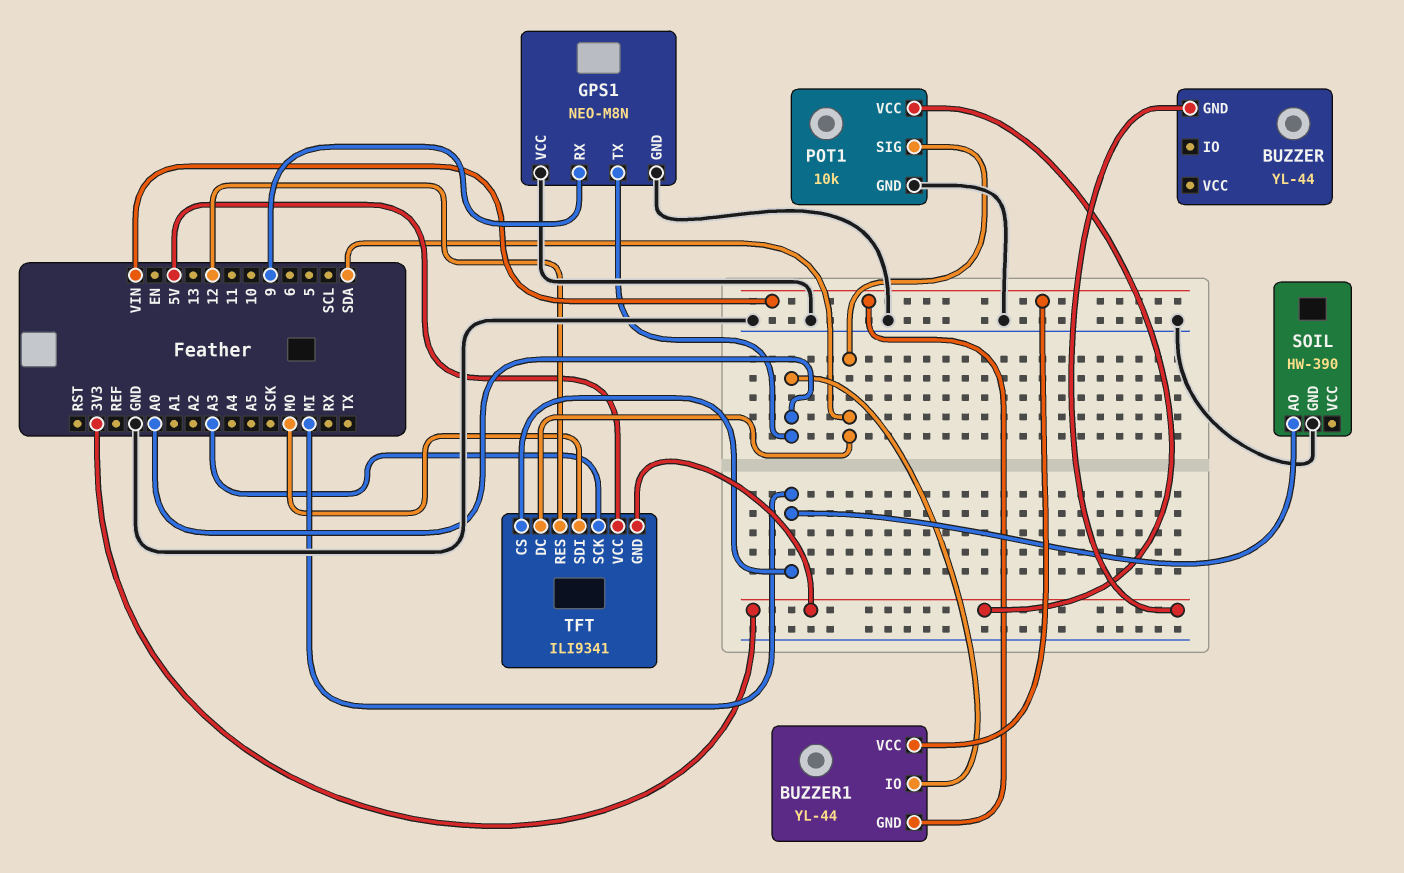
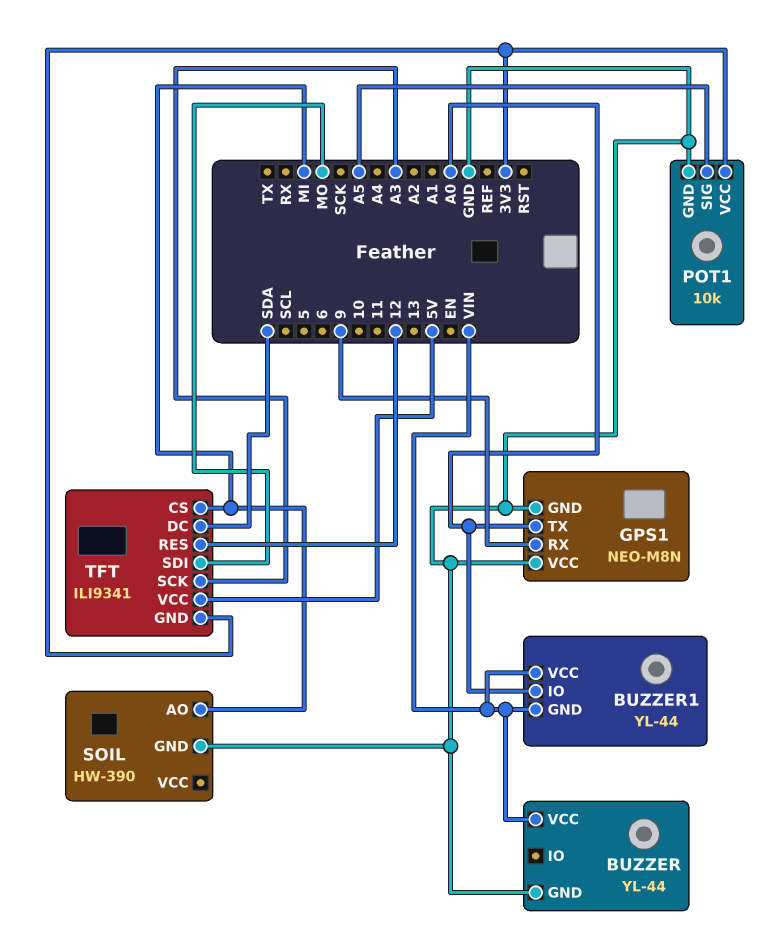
BUZZER pin GND: 3V3 -> GND
BUZZER pin VCC: none -> VIN
POT1 pin SIG: SDA -> A5

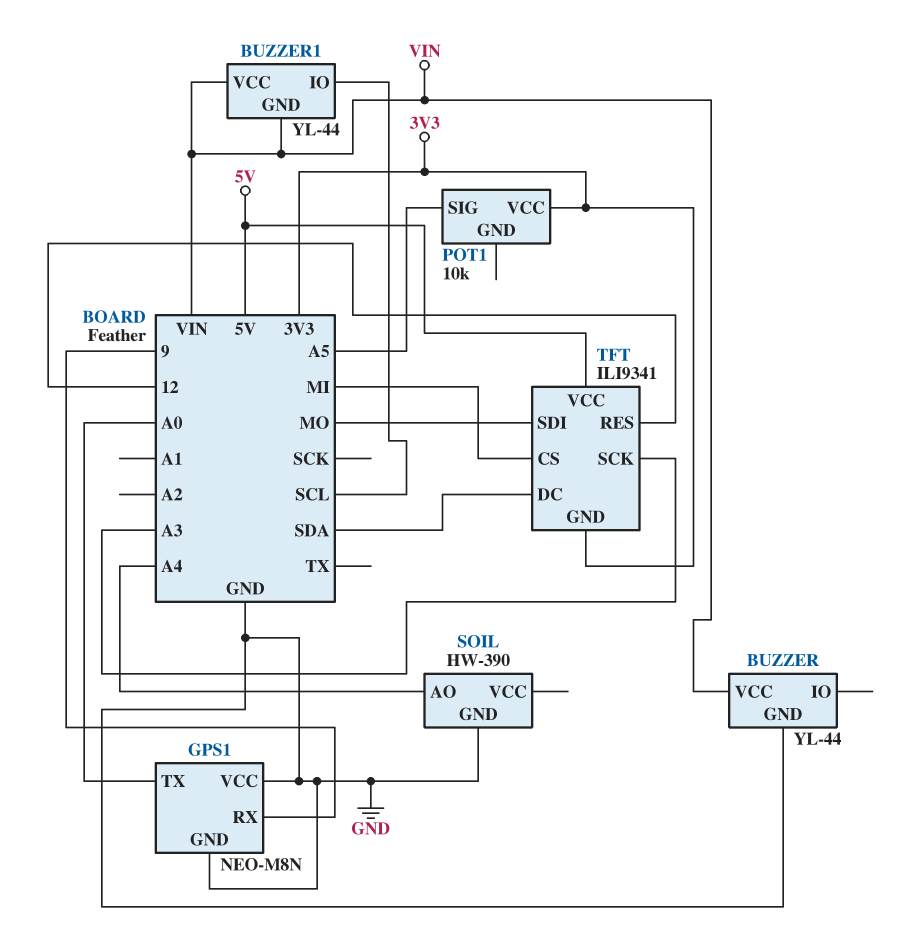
BUZZER1 pin IO: A0 -> SCL
POT1 pin GND: GND -> none
SOIL pin AO: MI -> A4

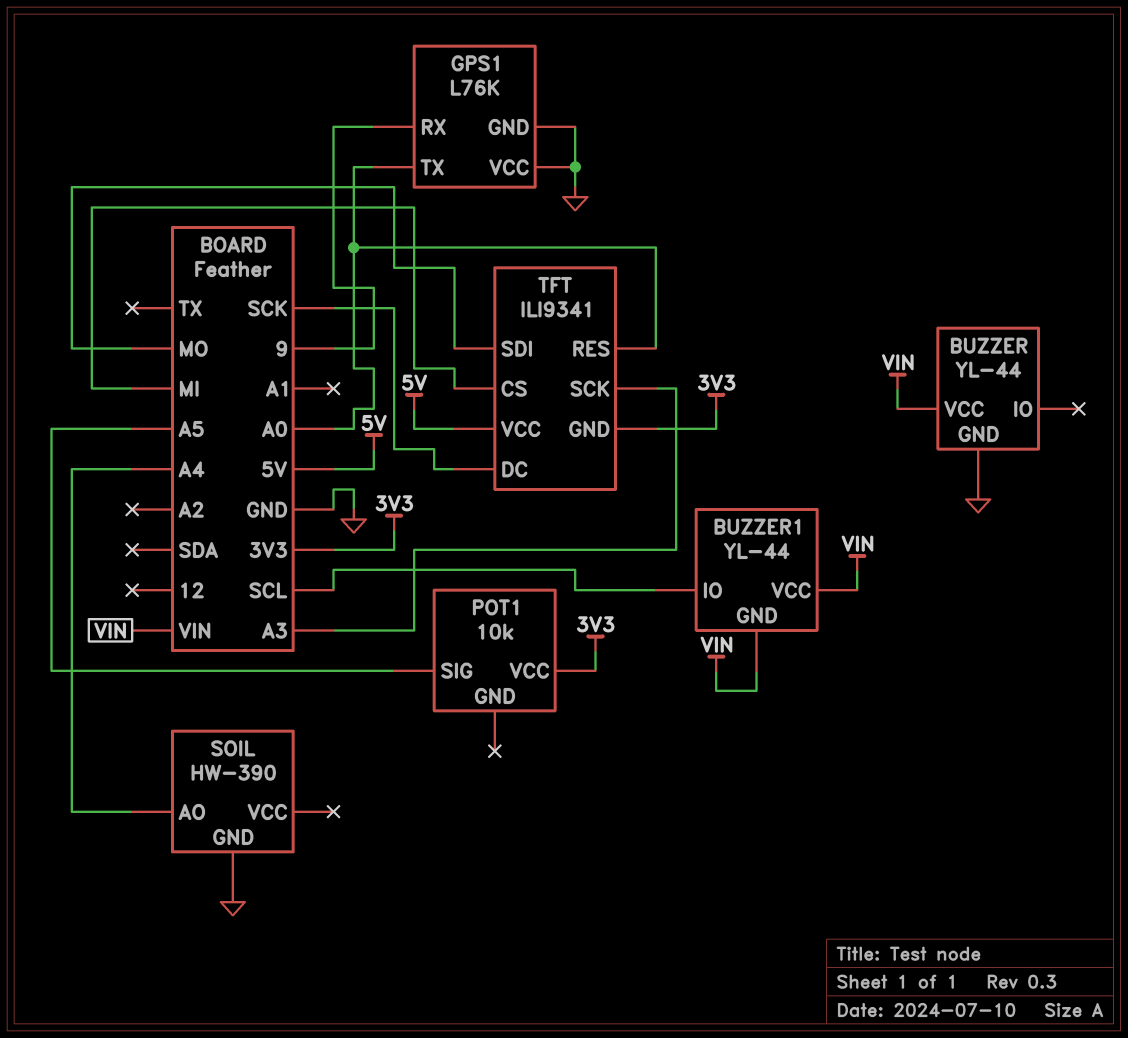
GPS1: NEO-M8N -> L76K
TFT pin DC: SDA -> SCK
TFT pin RES: 12 -> A0

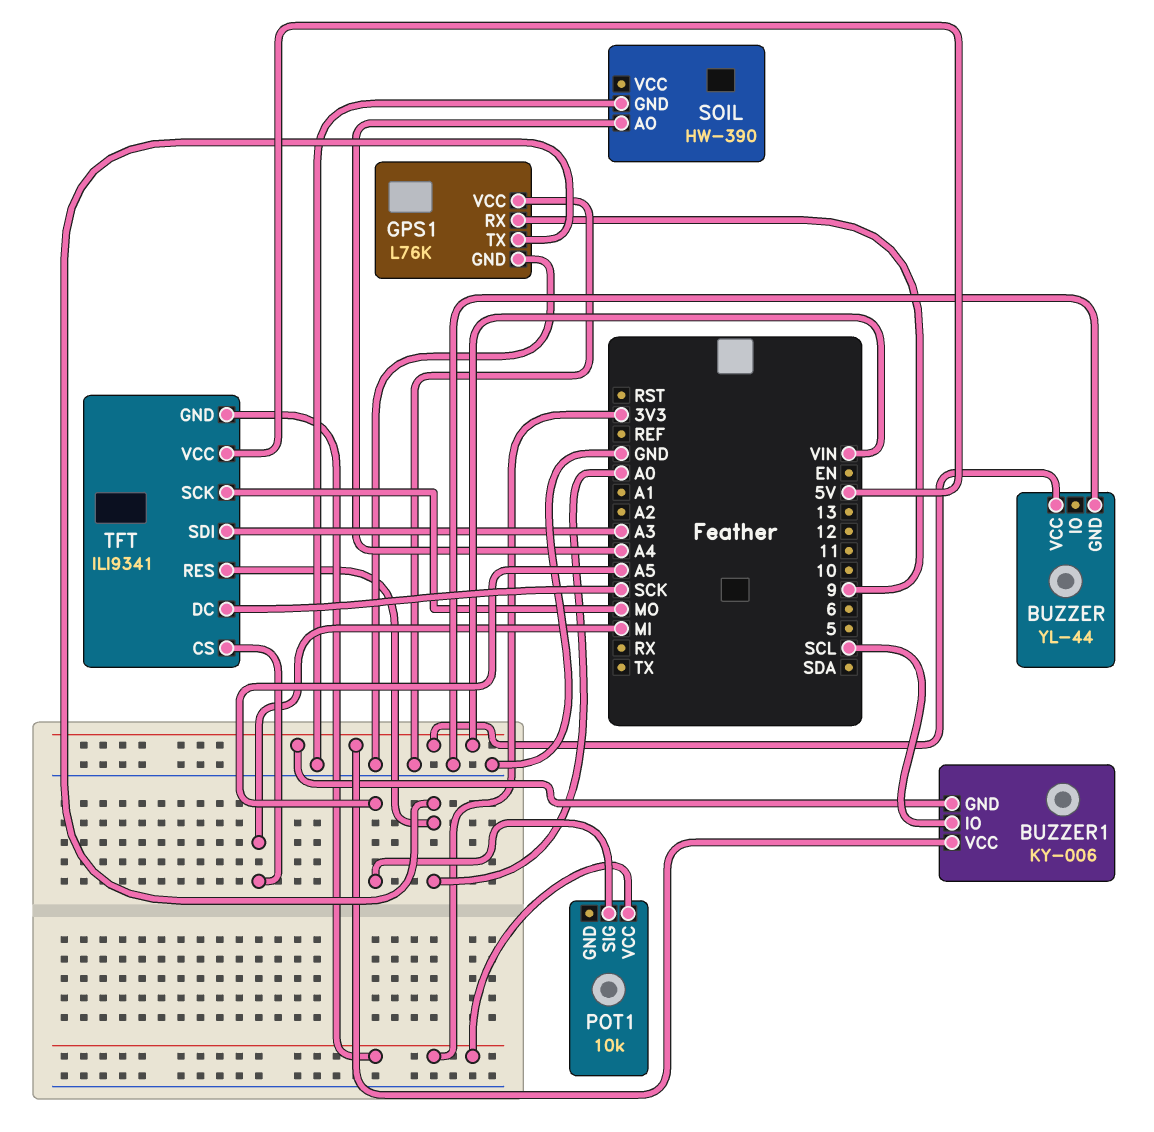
BUZZER1: YL-44 -> KY-006
TFT pin SCK: A3 -> MO
TFT pin SDI: MO -> A3

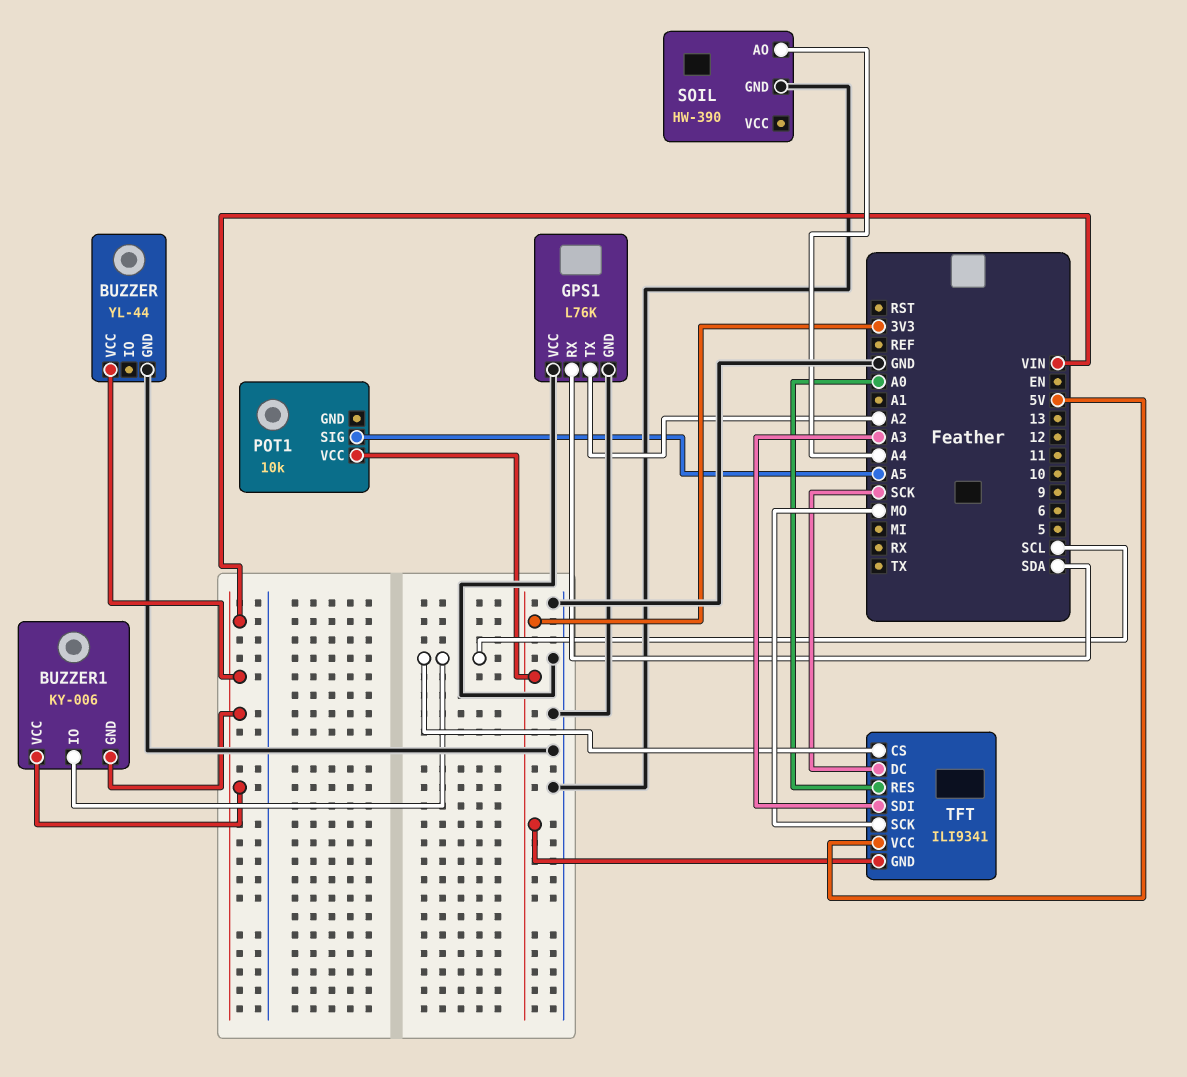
GPS1 pin RX: 9 -> SDA
GPS1 pin TX: A0 -> A2
TFT pin CS: MI -> SCL

